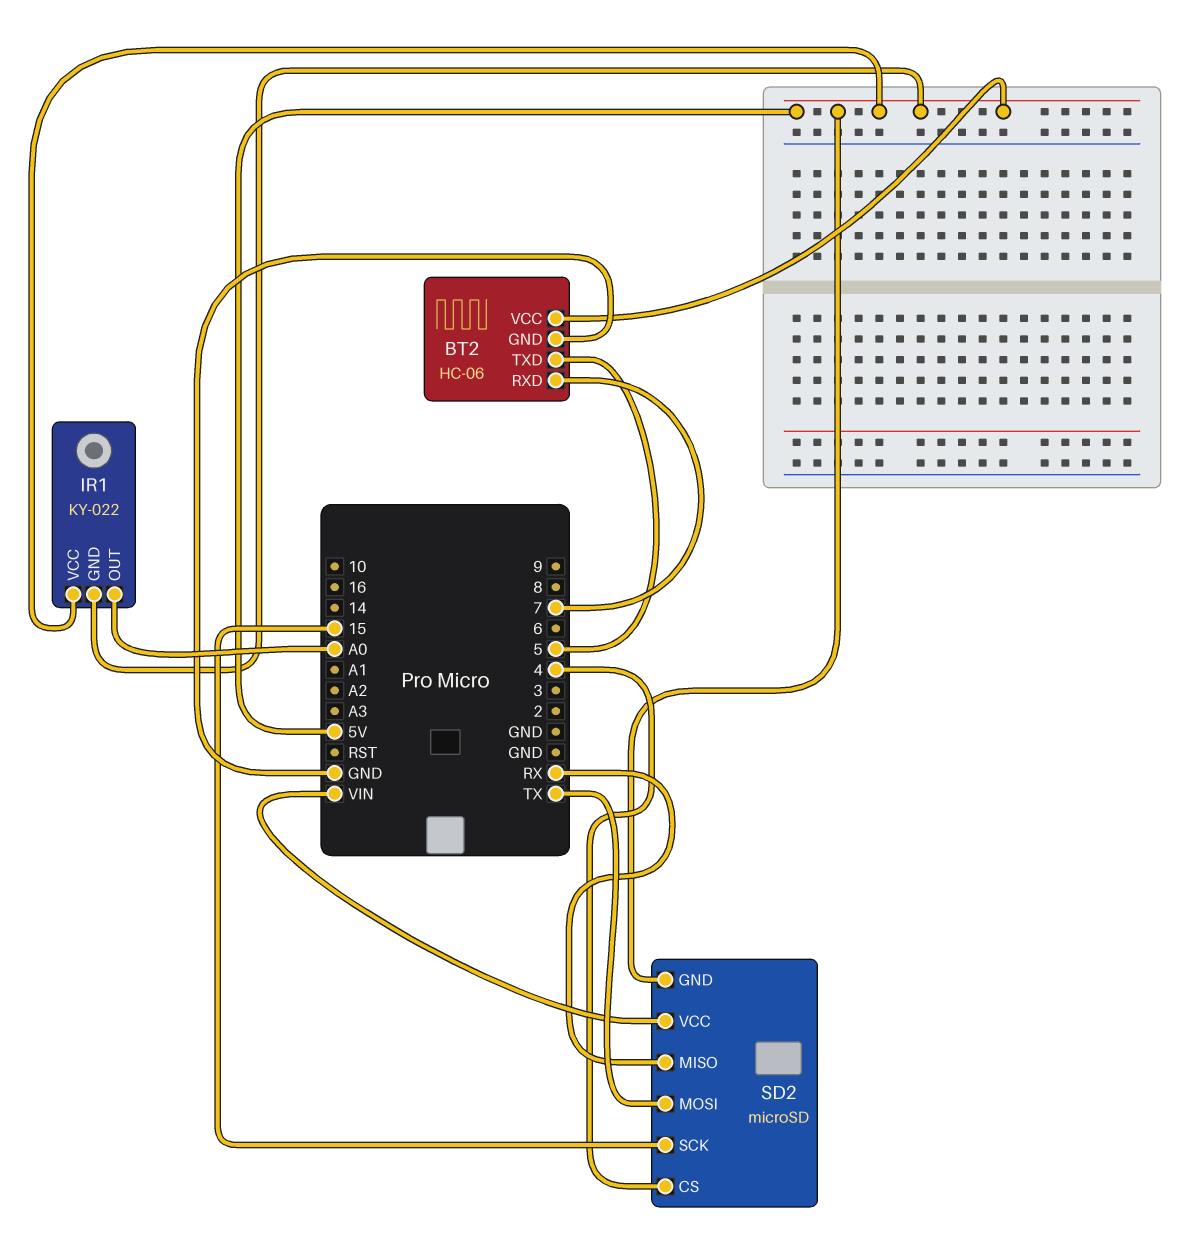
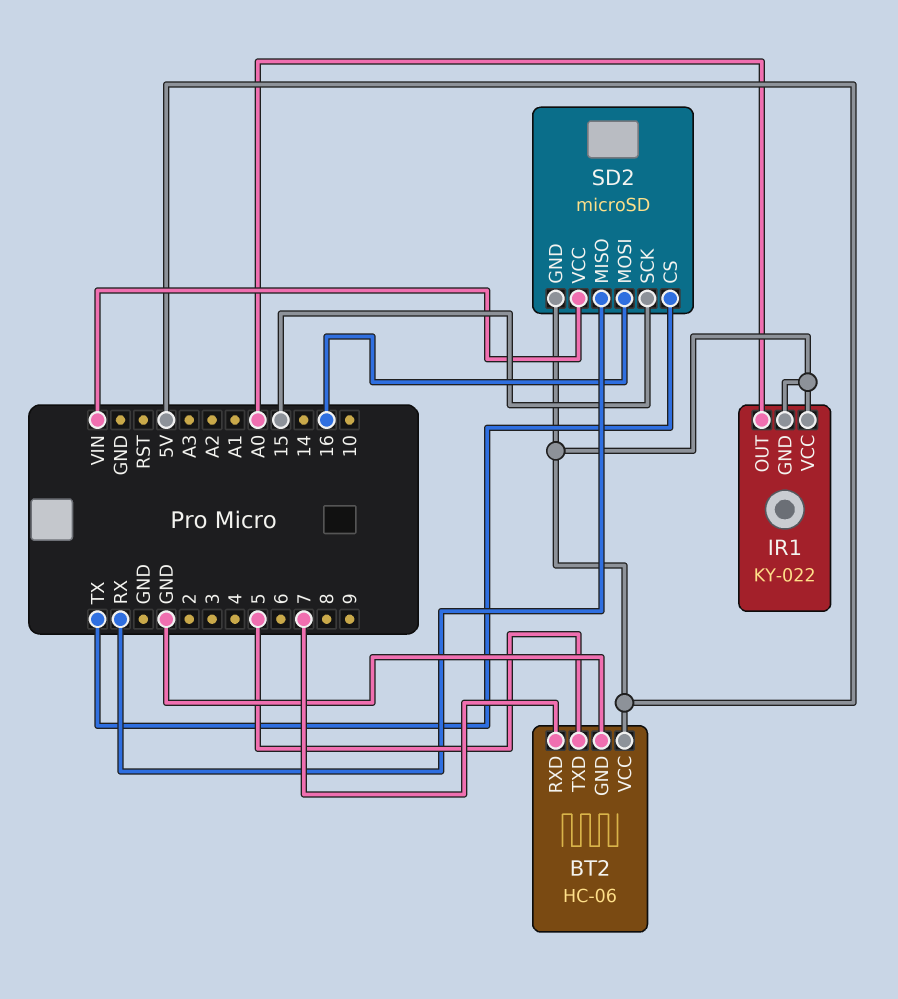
SD2 pin CS: 4 -> TX
SD2 pin MOSI: TX -> 16

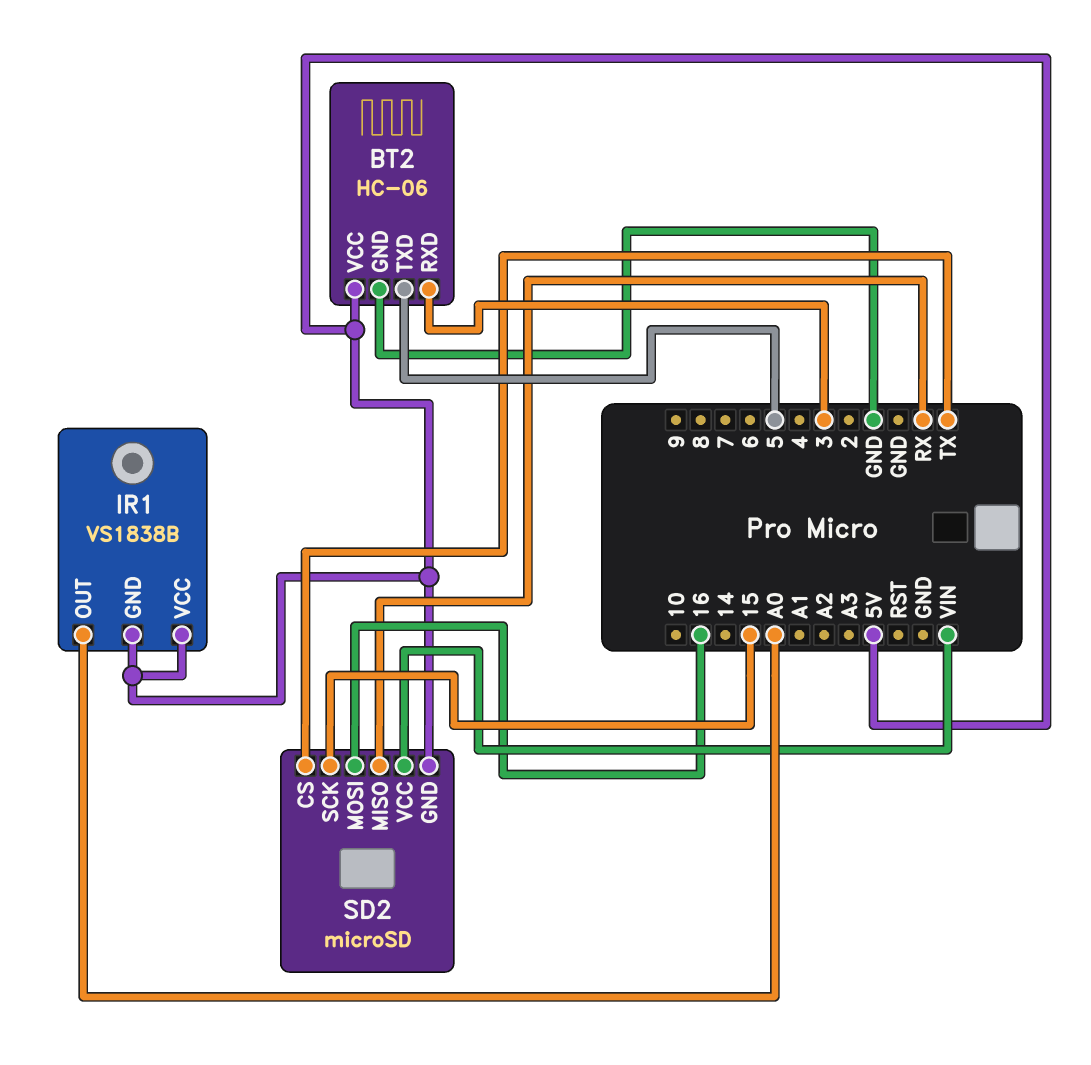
BT2 pin RXD: 7 -> 3
IR1: KY-022 -> VS1838B

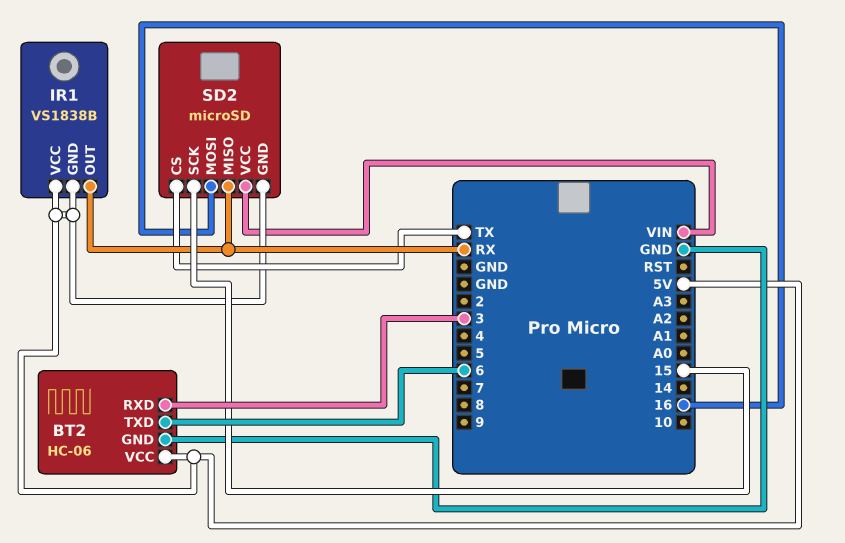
BT2 pin TXD: 5 -> 6
IR1 pin OUT: A0 -> RX

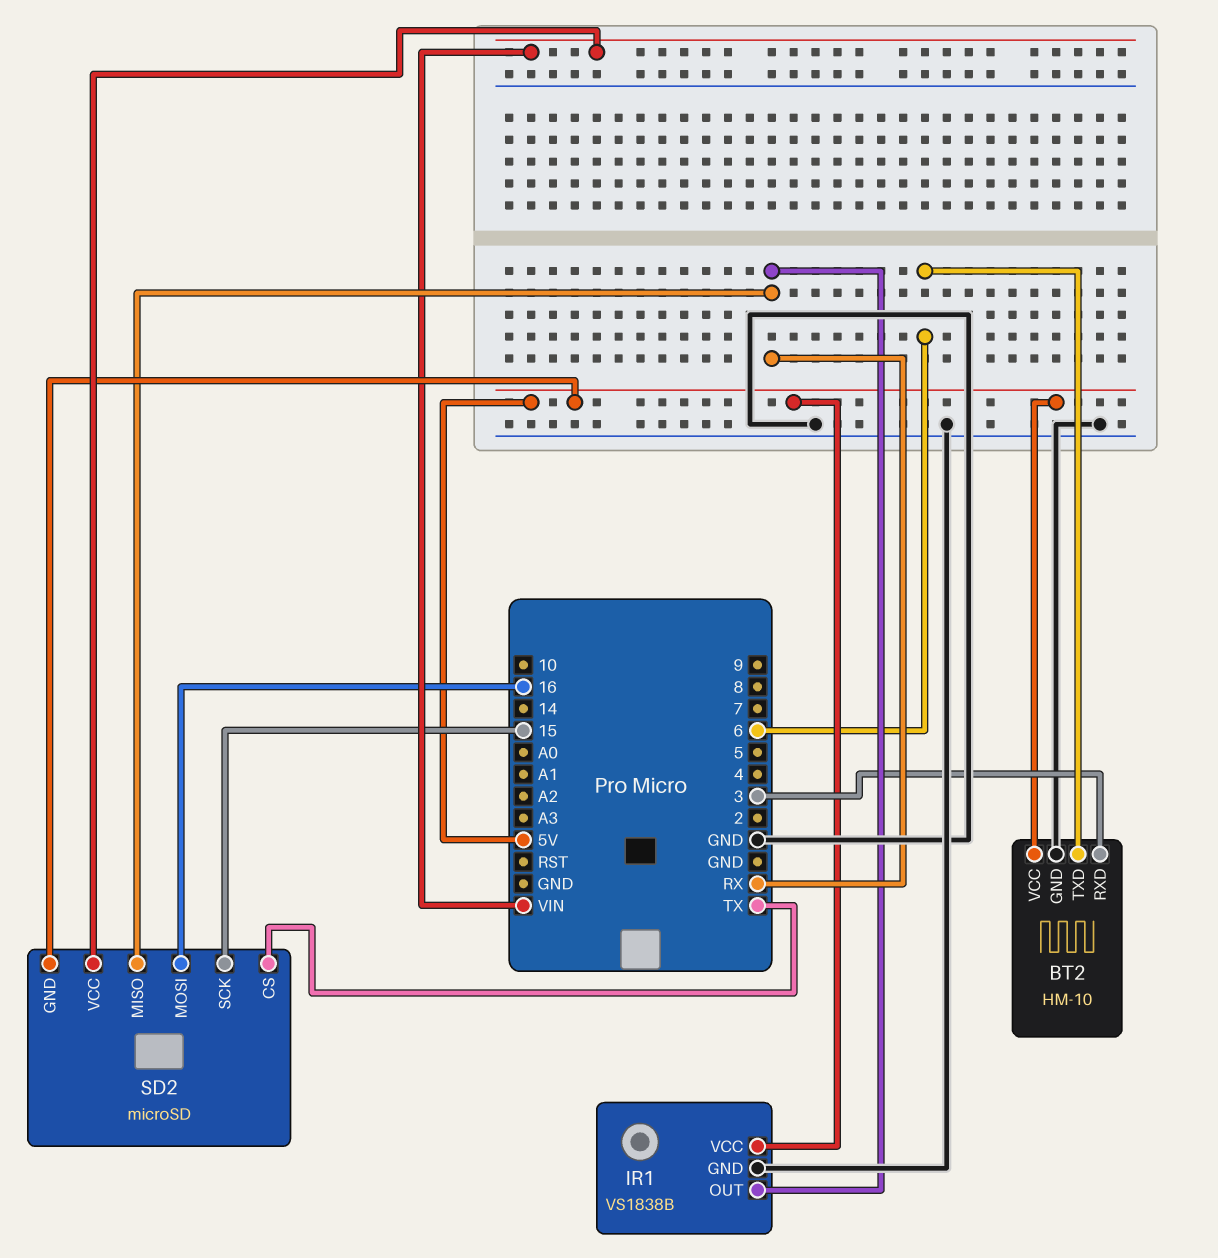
BT2: HC-06 -> HM-10
IR1 pin GND: 5V -> GND

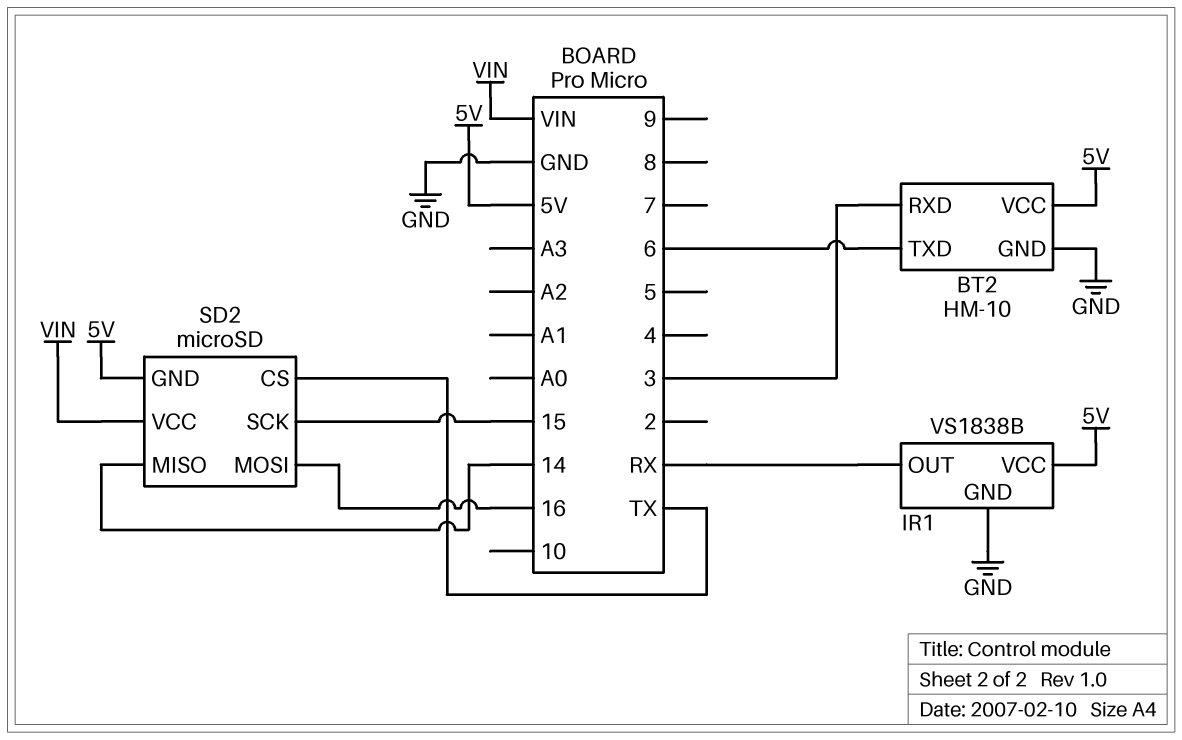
SD2 pin MISO: RX -> 14

